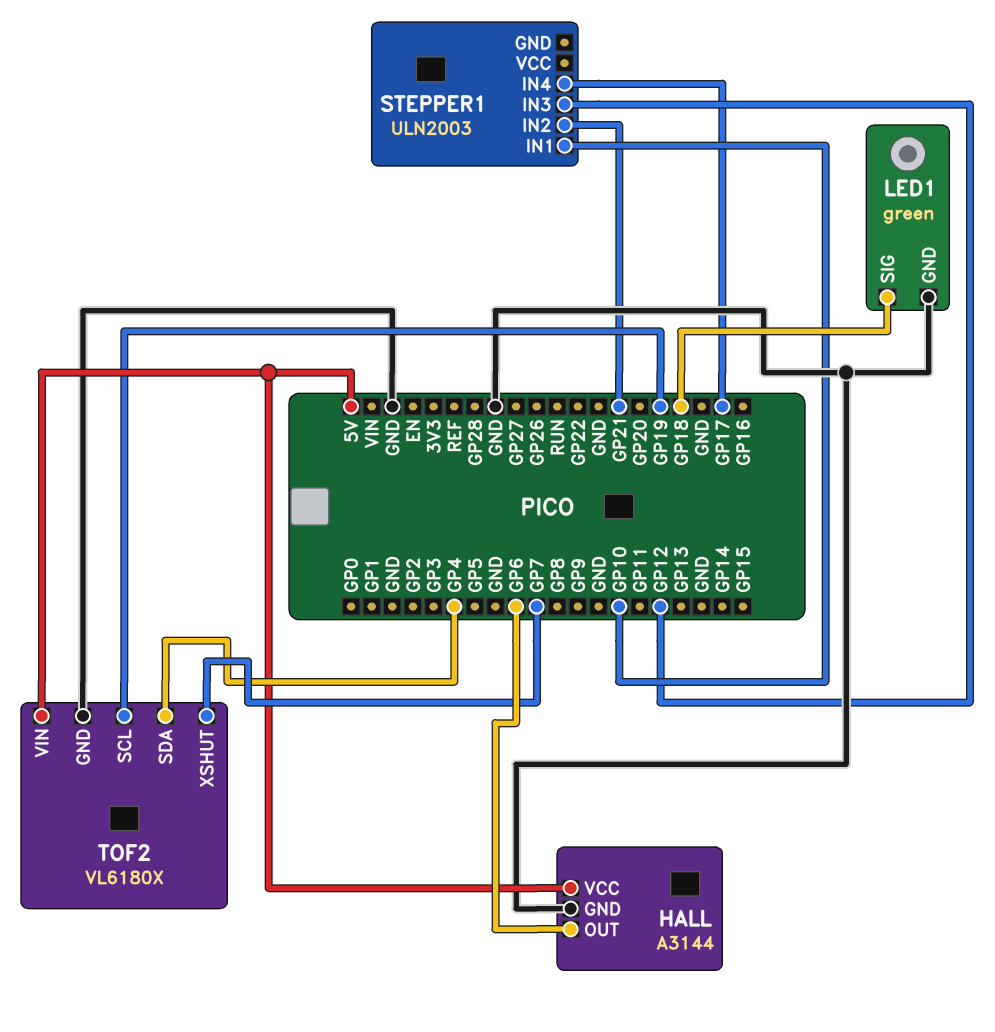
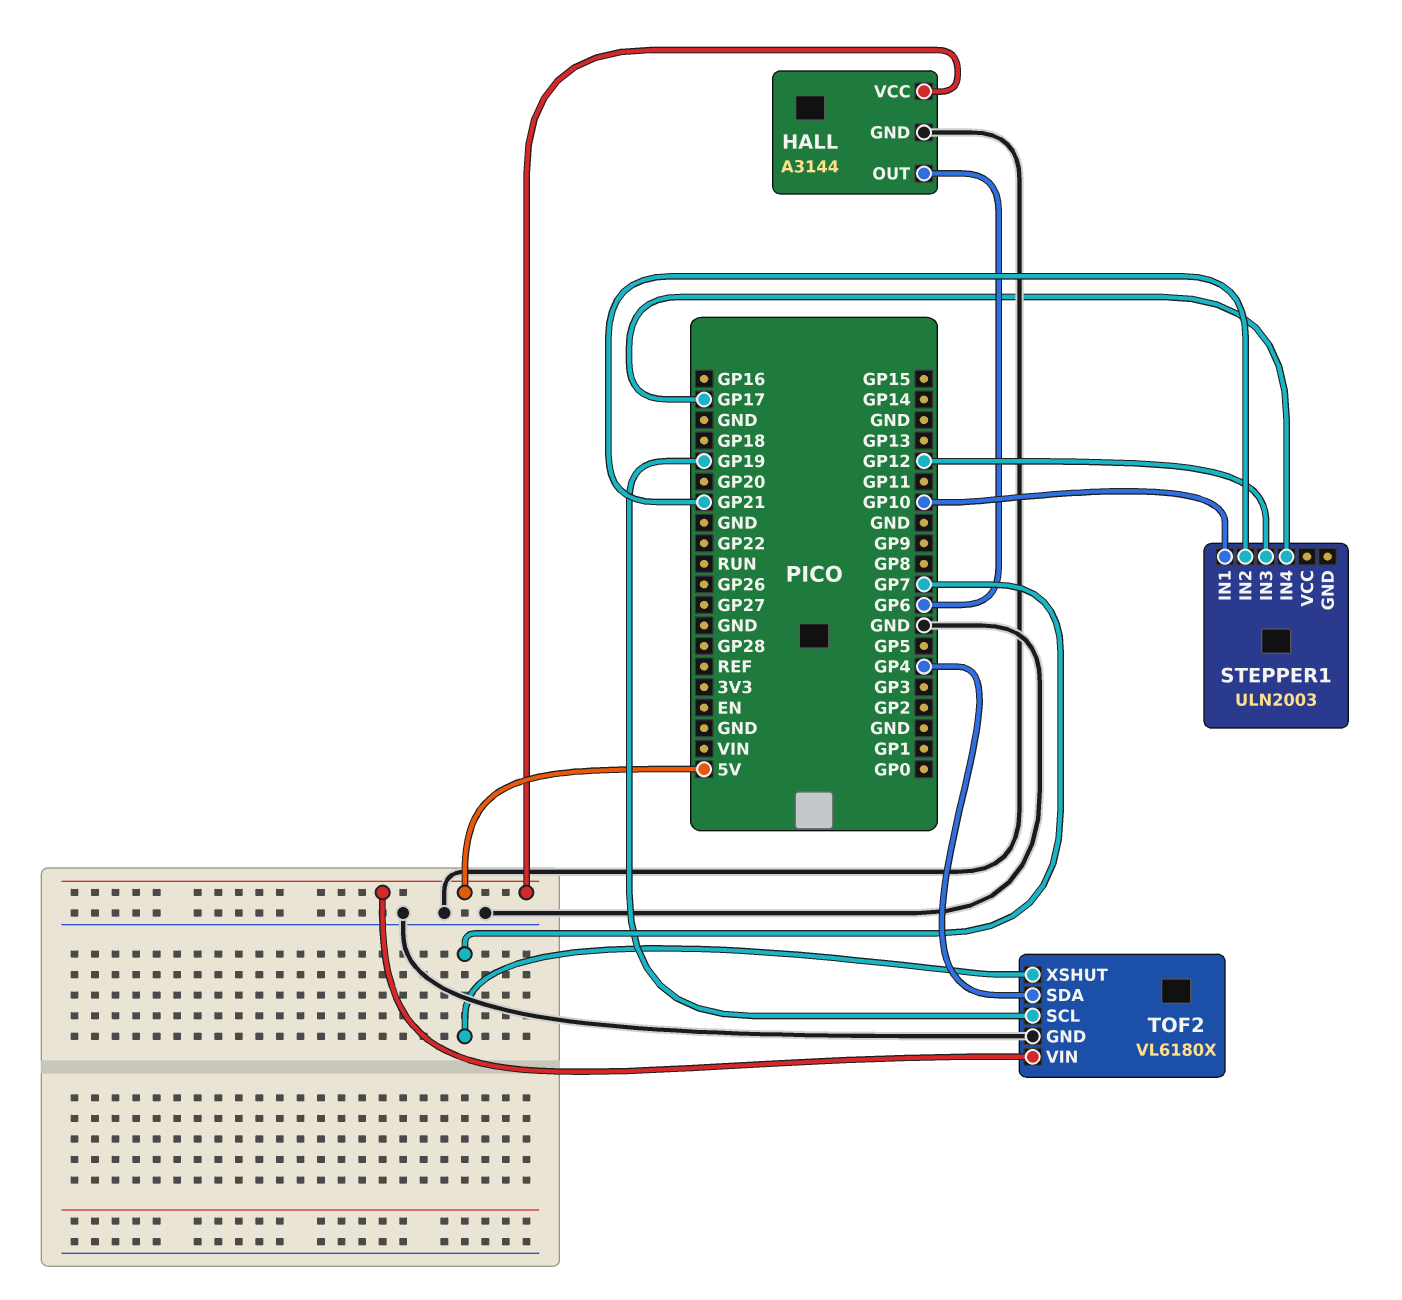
LED1: green -> none
LED1 pin GND: GND -> none
LED1 pin SIG: GP18 -> none

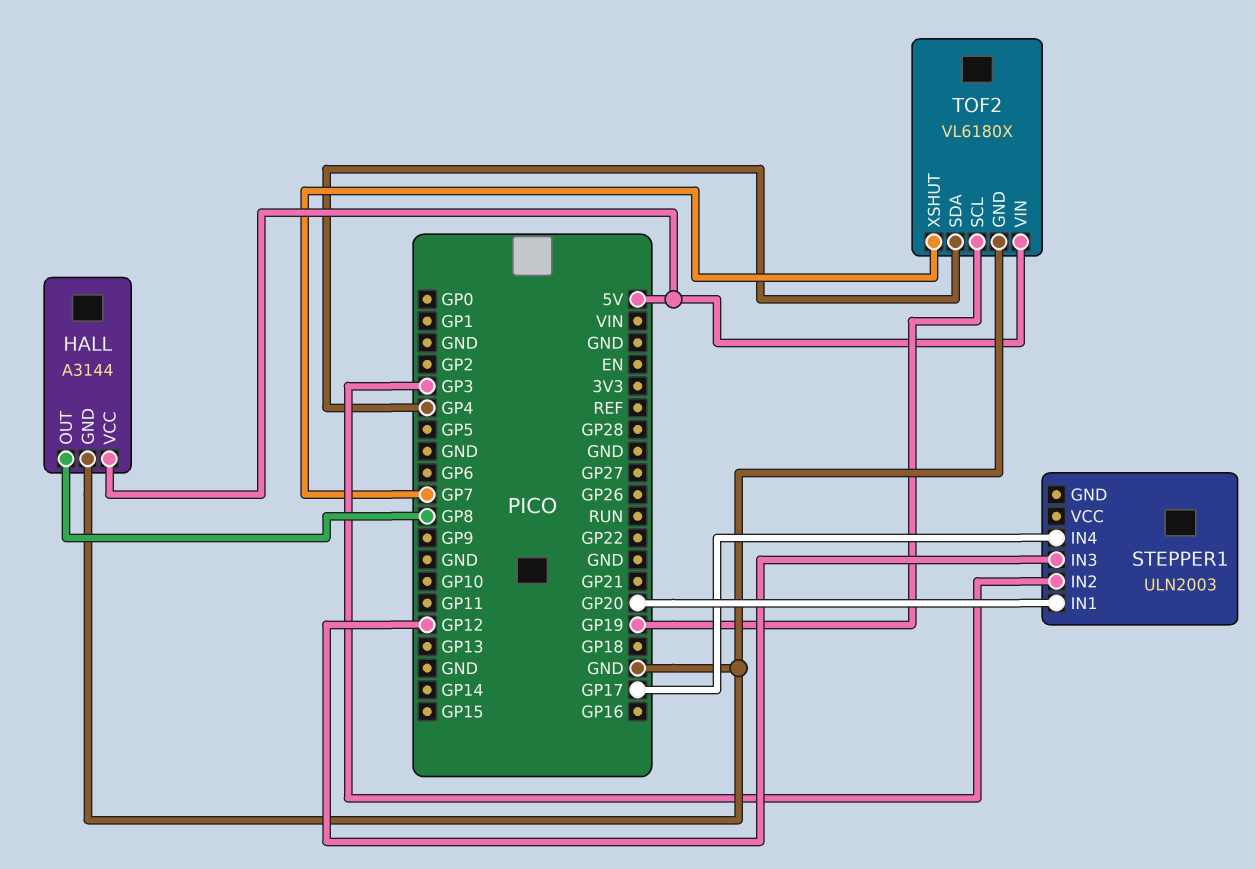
HALL pin OUT: GP6 -> GP8
STEPPER1 pin IN1: GP10 -> GP20
STEPPER1 pin IN2: GP21 -> GP3

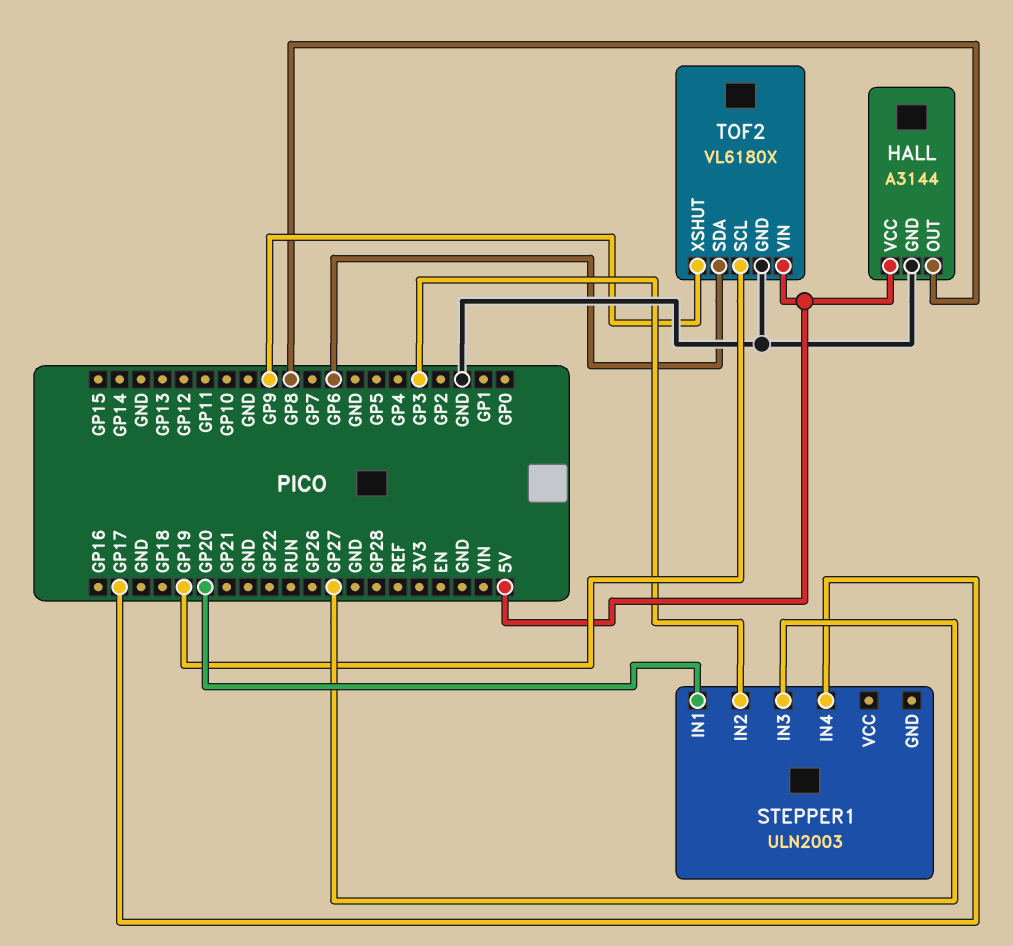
STEPPER1 pin IN3: GP12 -> GP27
TOF2 pin SDA: GP4 -> GP6
TOF2 pin XSHUT: GP7 -> GP9

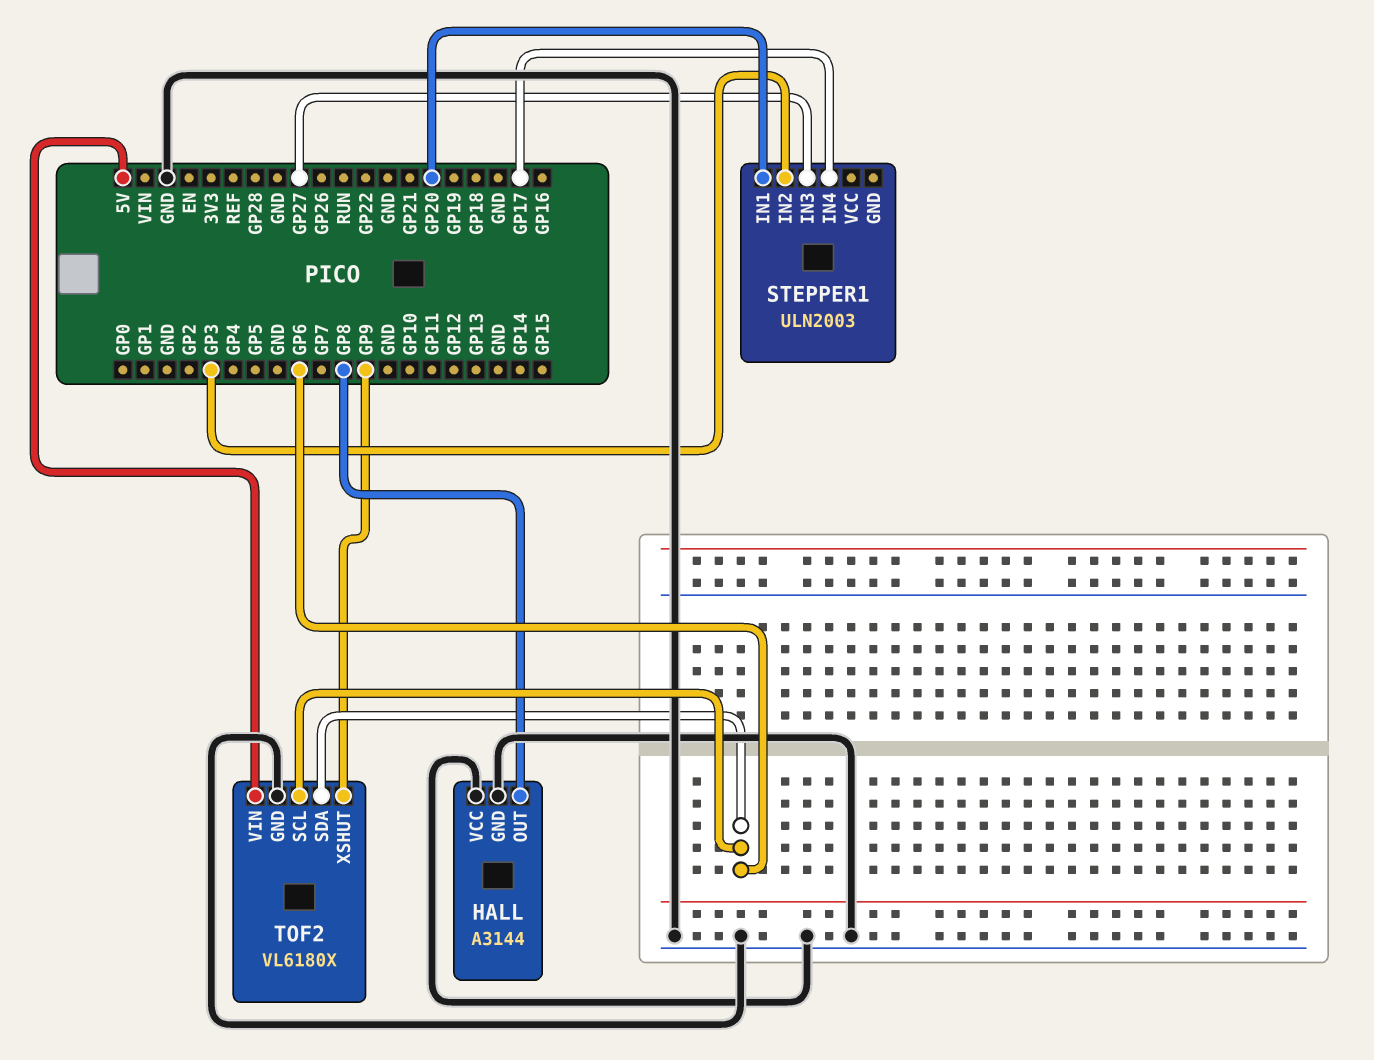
HALL pin VCC: 5V -> GND
TOF2 pin SCL: GP19 -> GP6

